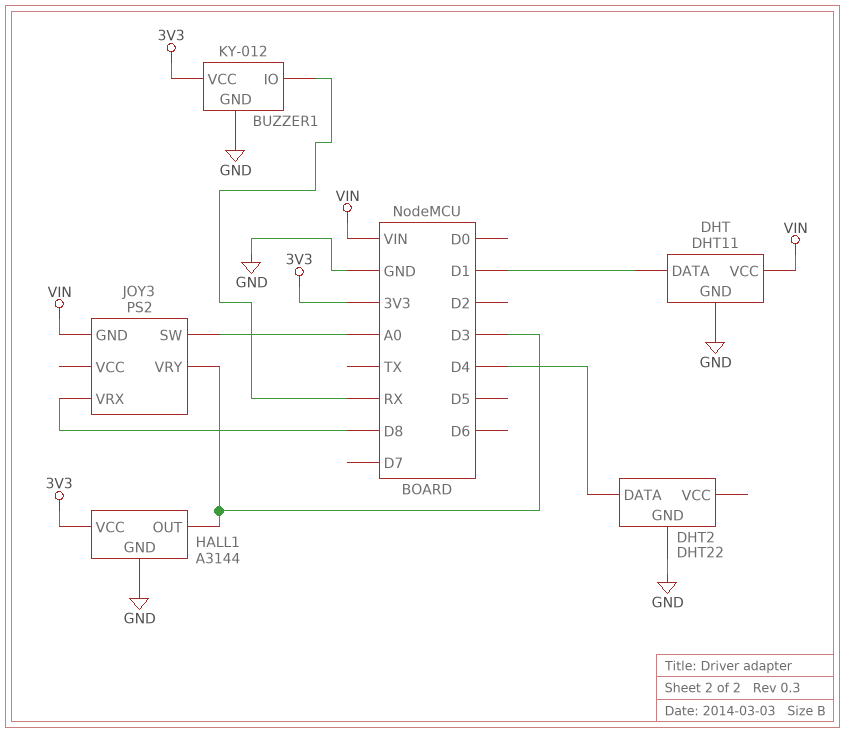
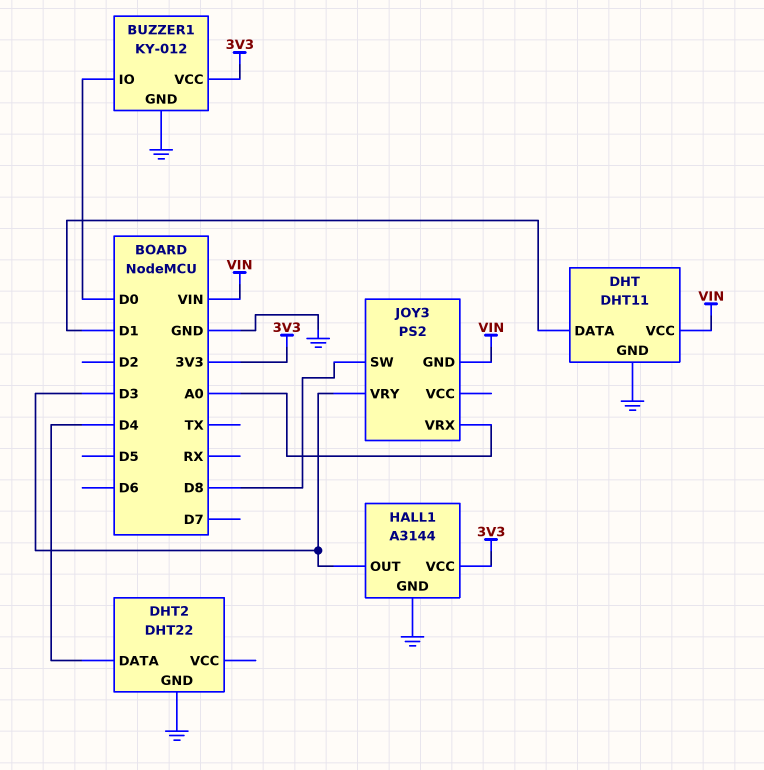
BUZZER1 pin IO: RX -> D0
JOY3 pin SW: A0 -> D8
JOY3 pin VRX: D8 -> A0

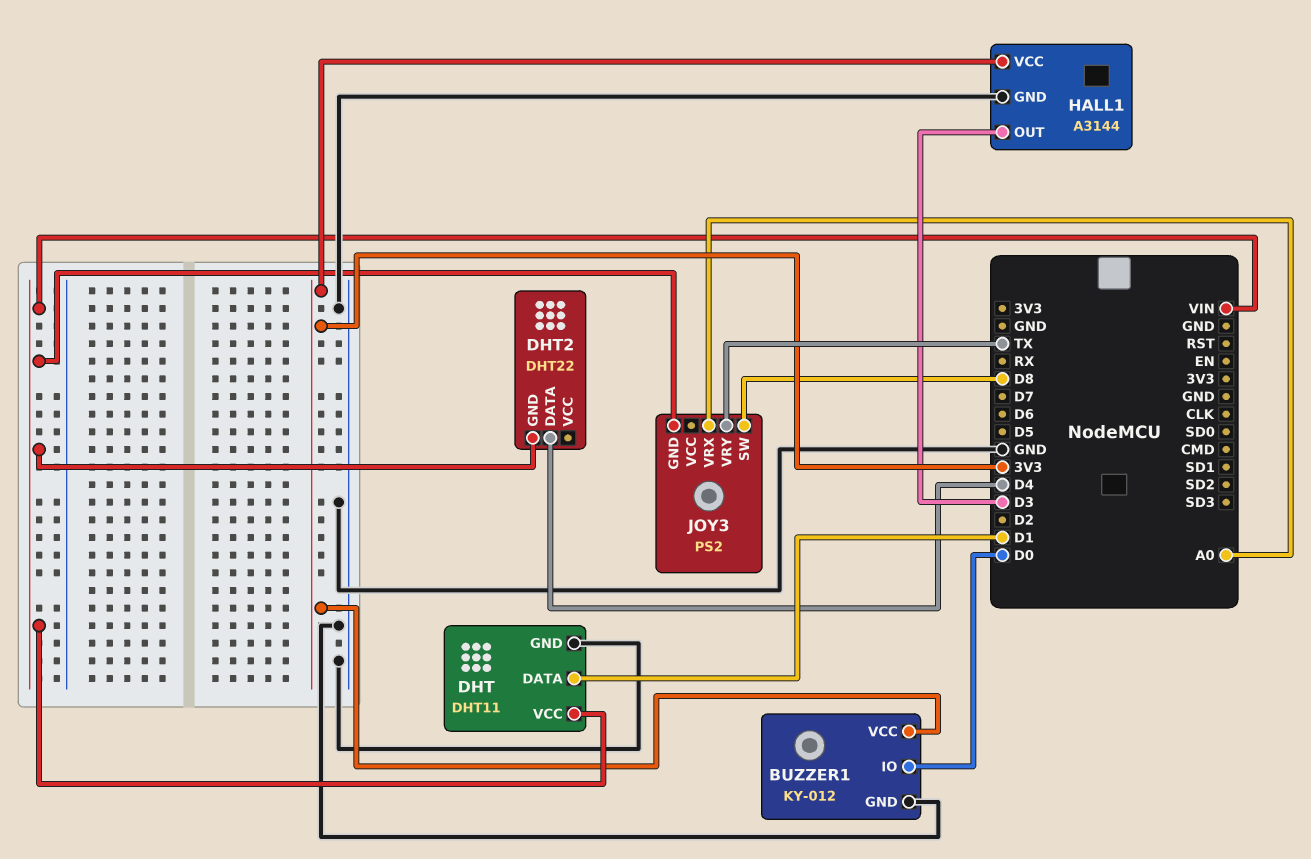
DHT2 pin GND: GND -> VIN
JOY3 pin VRY: D3 -> TX

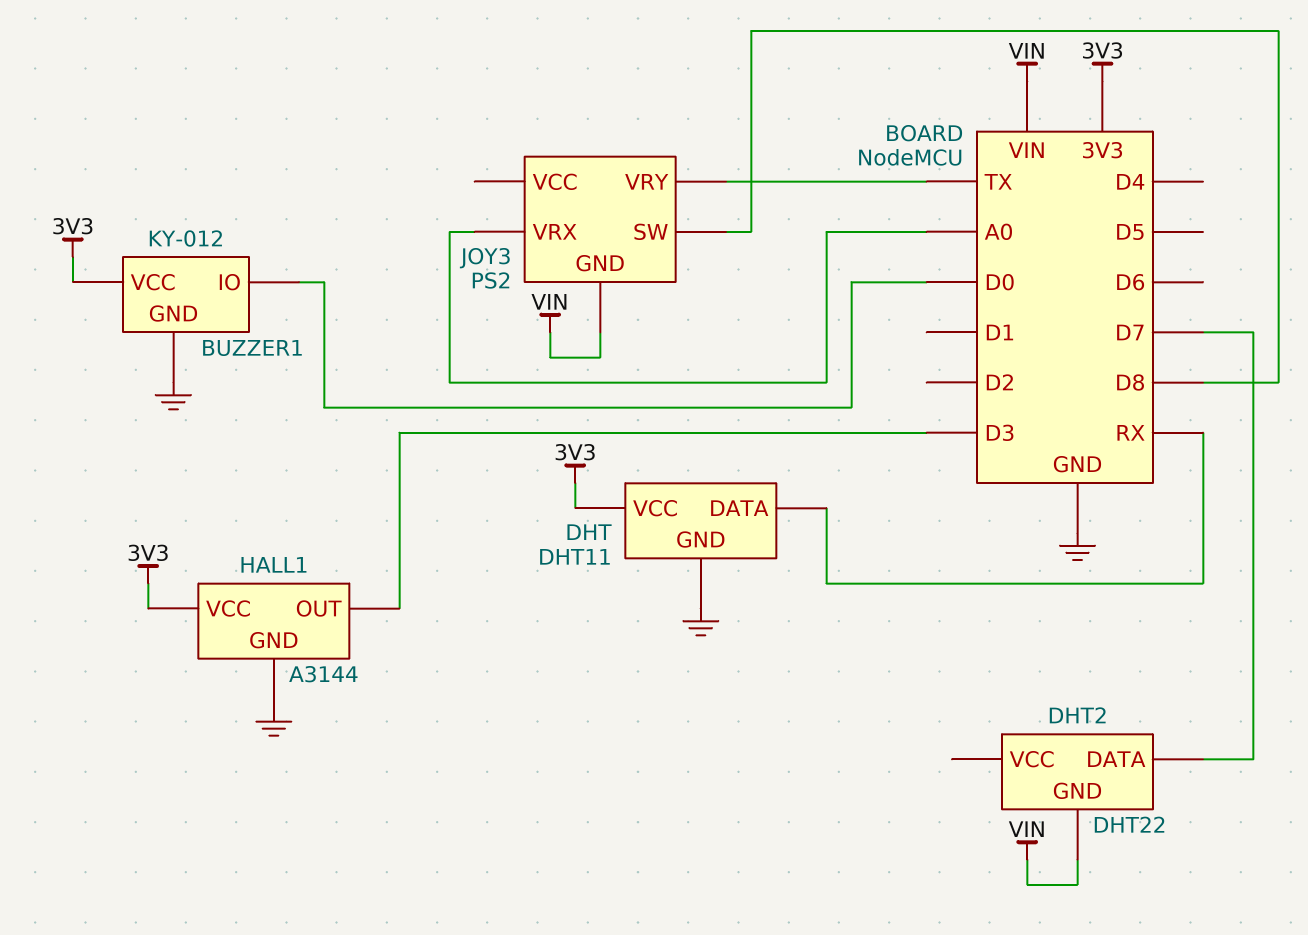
DHT pin DATA: D1 -> RX
DHT pin VCC: VIN -> 3V3
DHT2 pin DATA: D4 -> D7

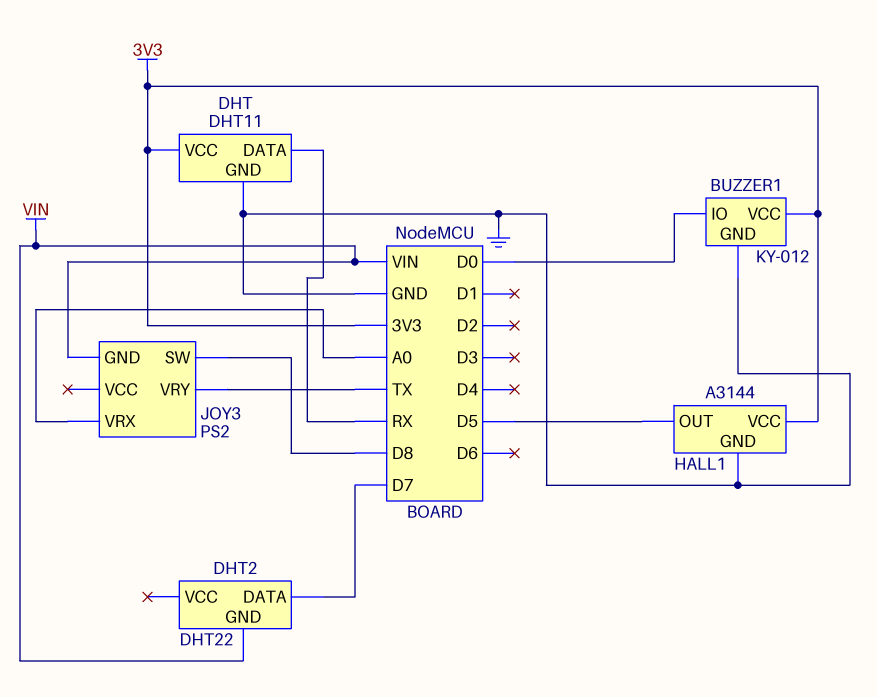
HALL1 pin OUT: D3 -> D5

